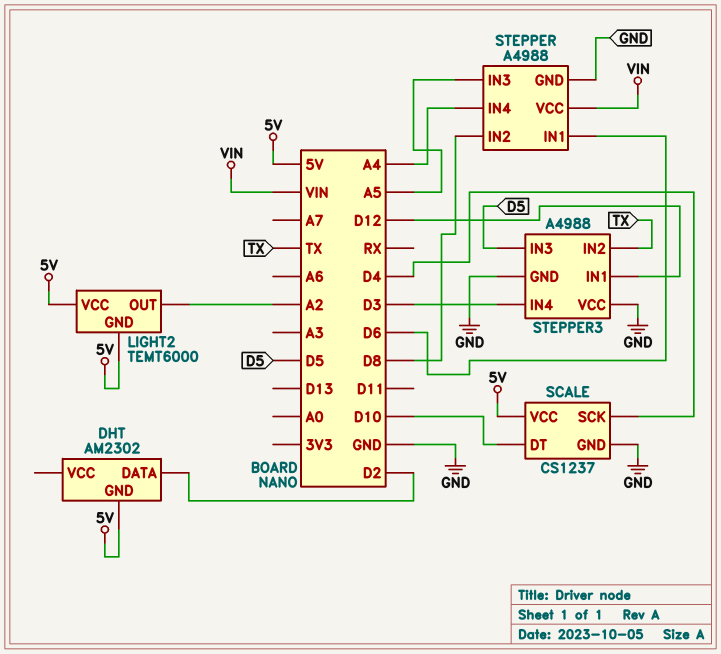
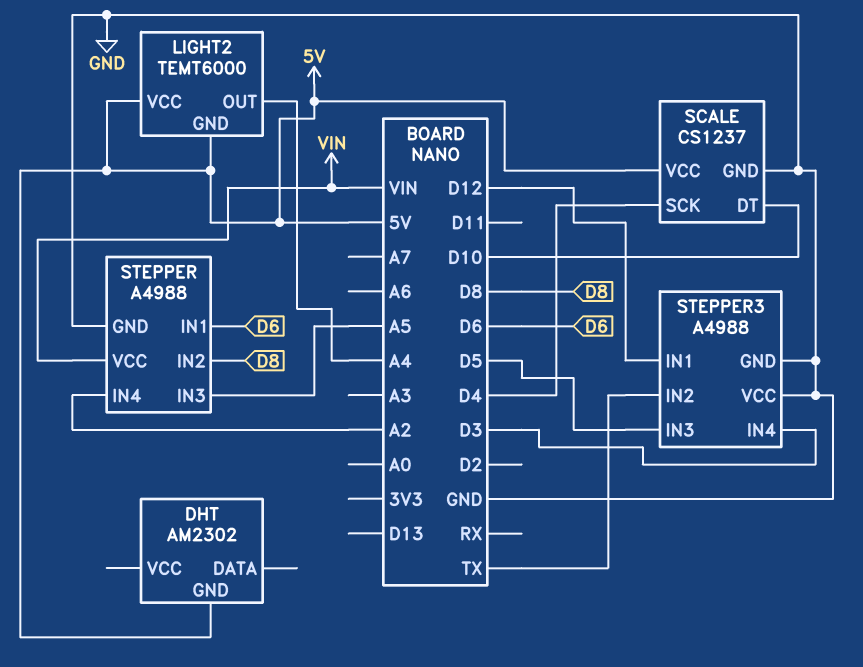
DHT pin DATA: D2 -> none
LIGHT2 pin OUT: A2 -> A4
STEPPER pin IN4: A4 -> A2

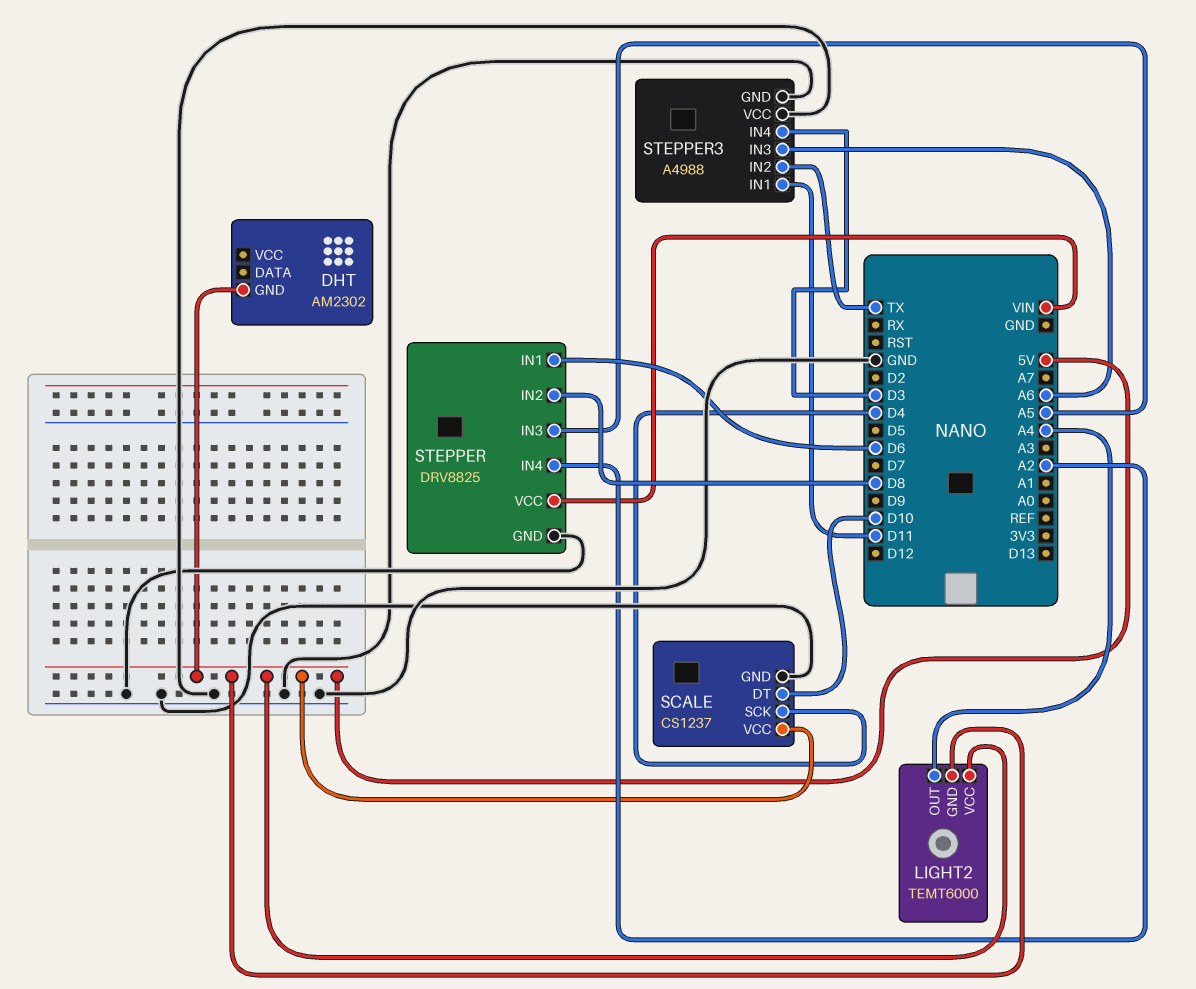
STEPPER: A4988 -> DRV8825
STEPPER3 pin IN1: D12 -> D11
STEPPER3 pin IN3: D5 -> A6

